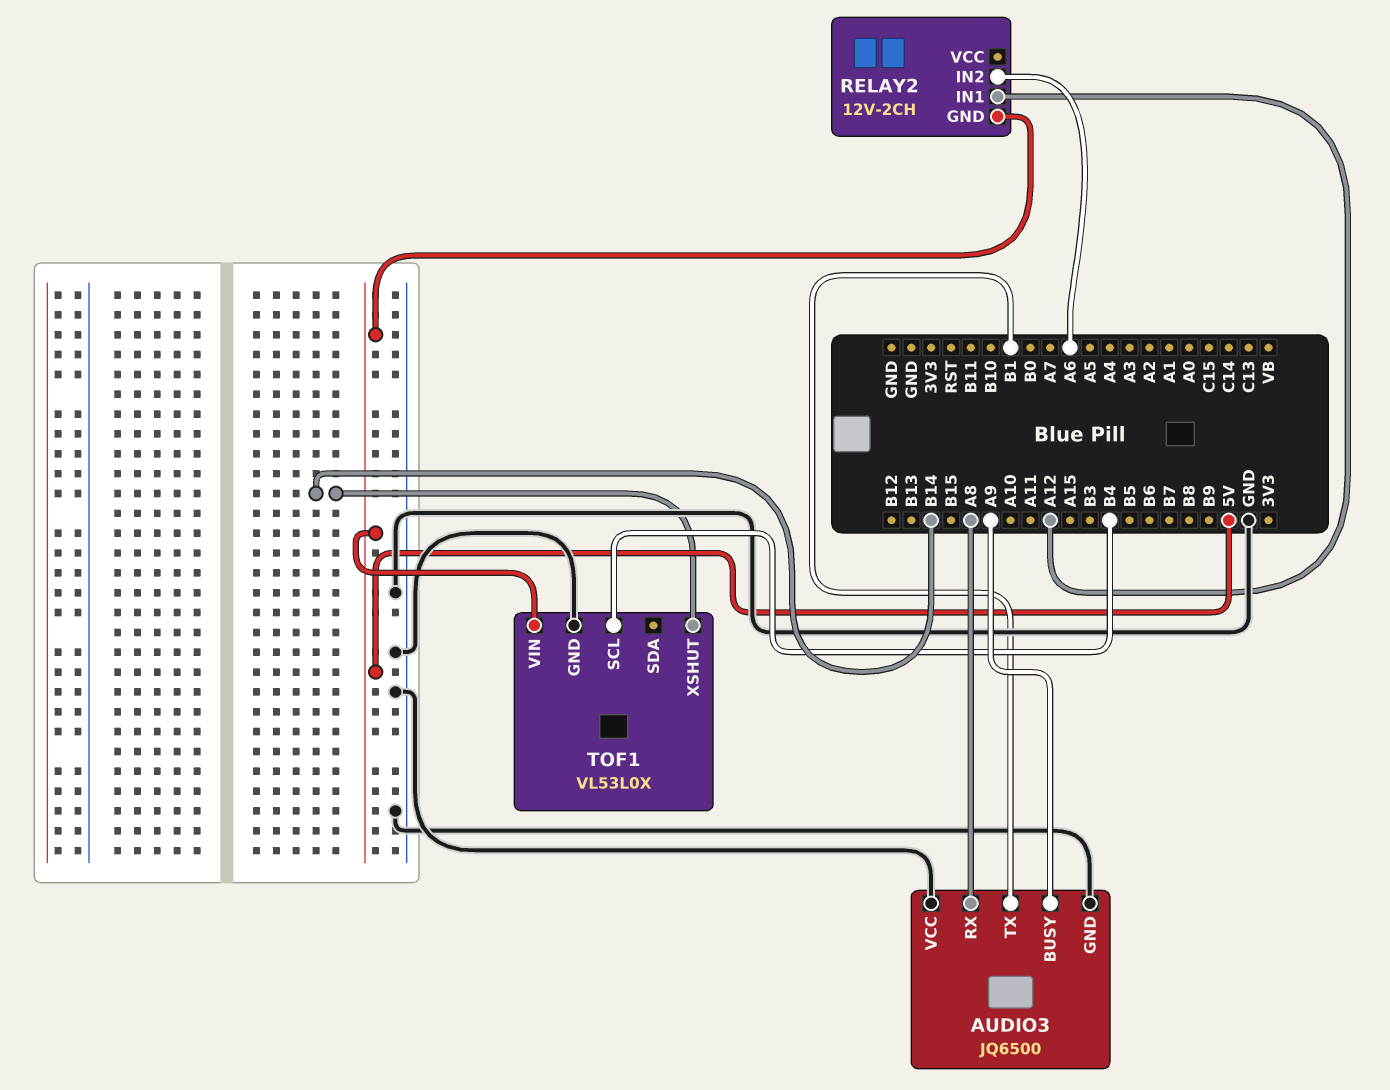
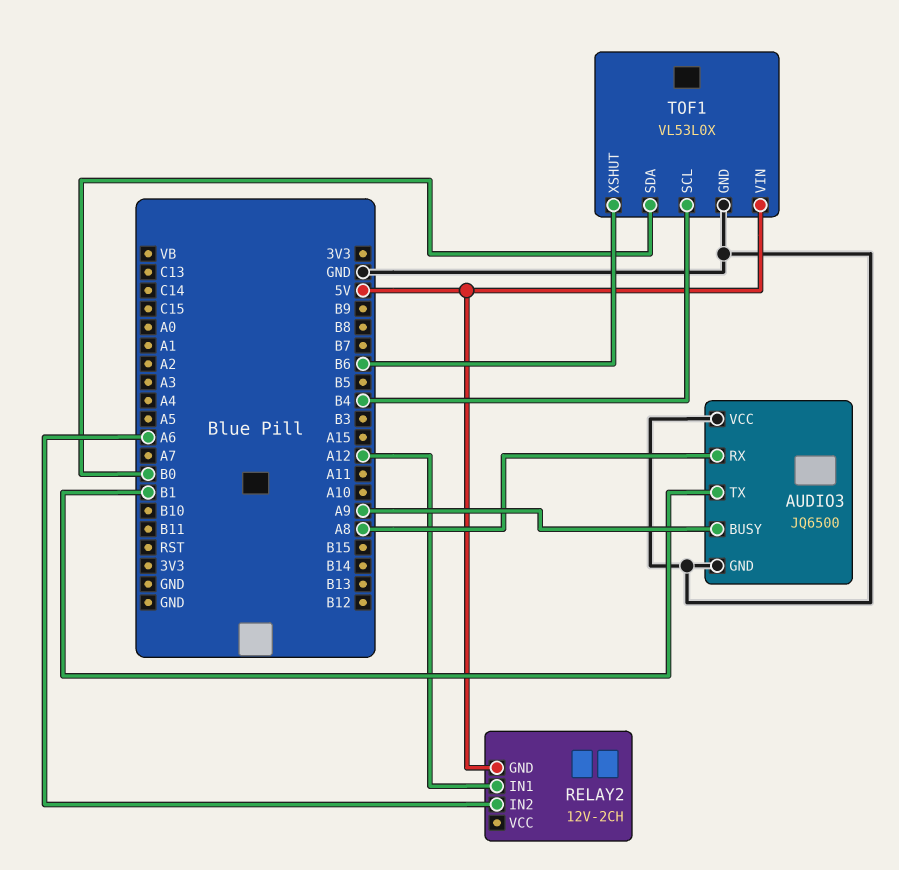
TOF1 pin SDA: none -> B0
TOF1 pin XSHUT: B14 -> B6

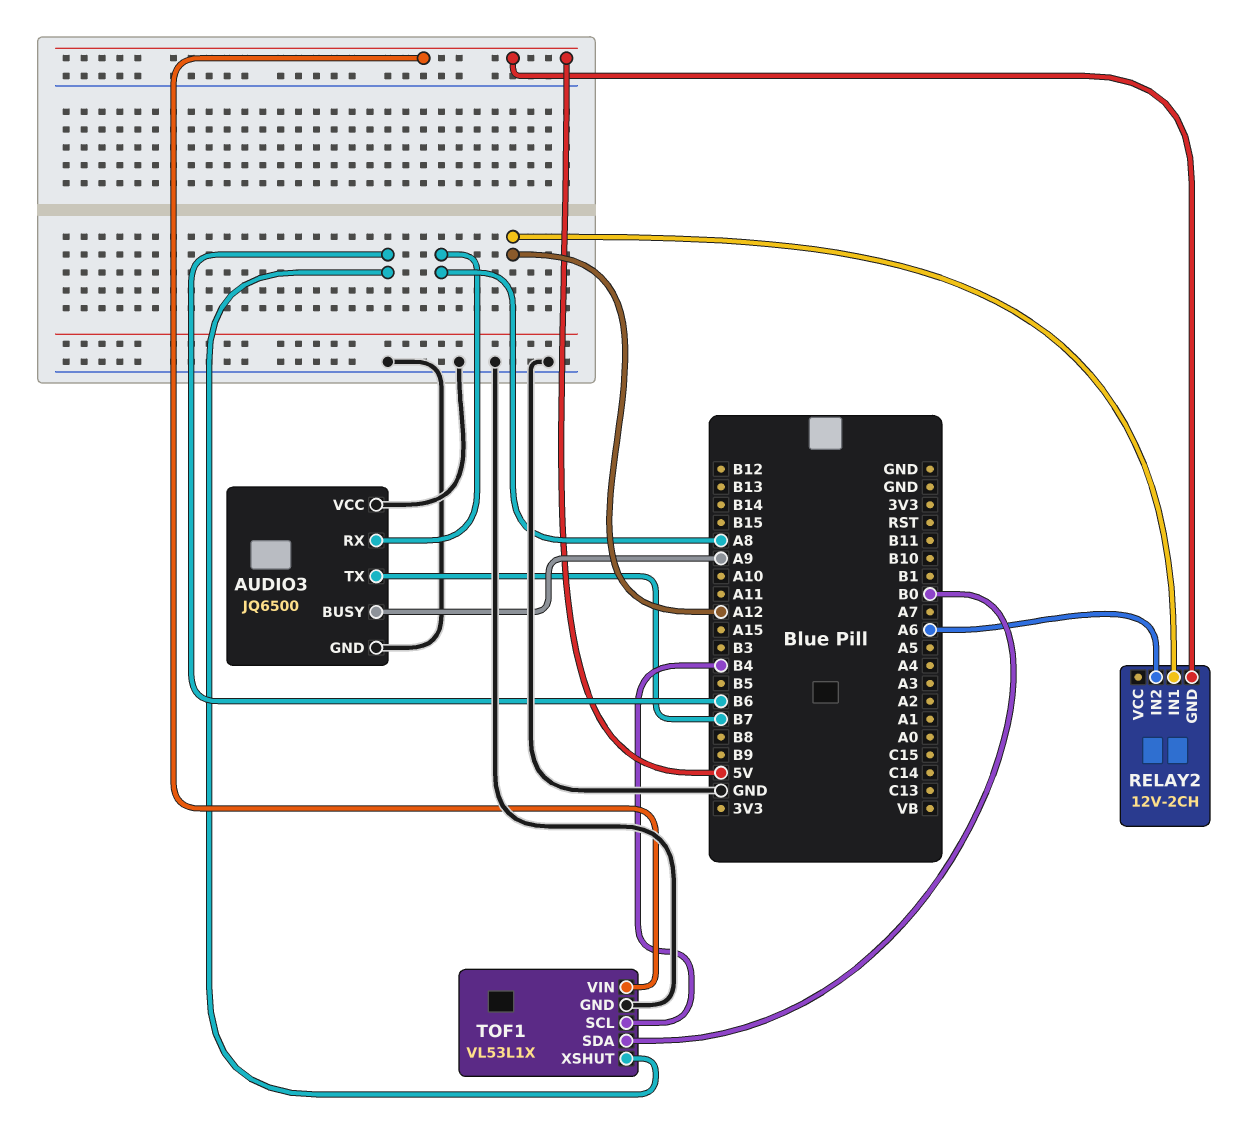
AUDIO3 pin TX: B1 -> B7
TOF1: VL53L0X -> VL53L1X

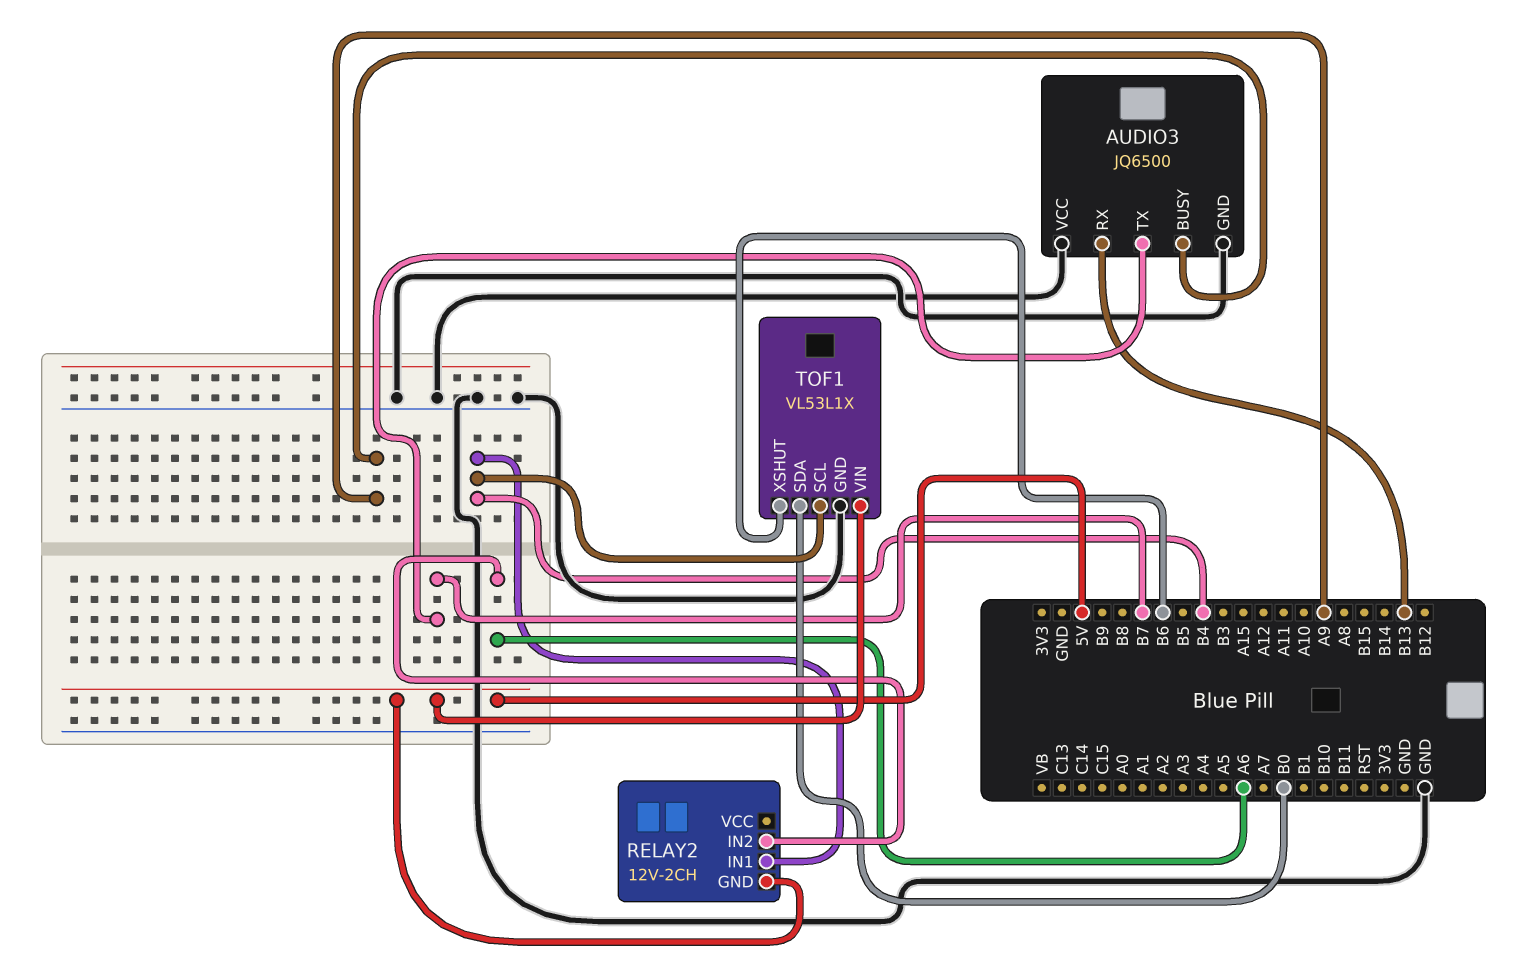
AUDIO3 pin RX: A8 -> B13
RELAY2 pin IN1: A12 -> B4

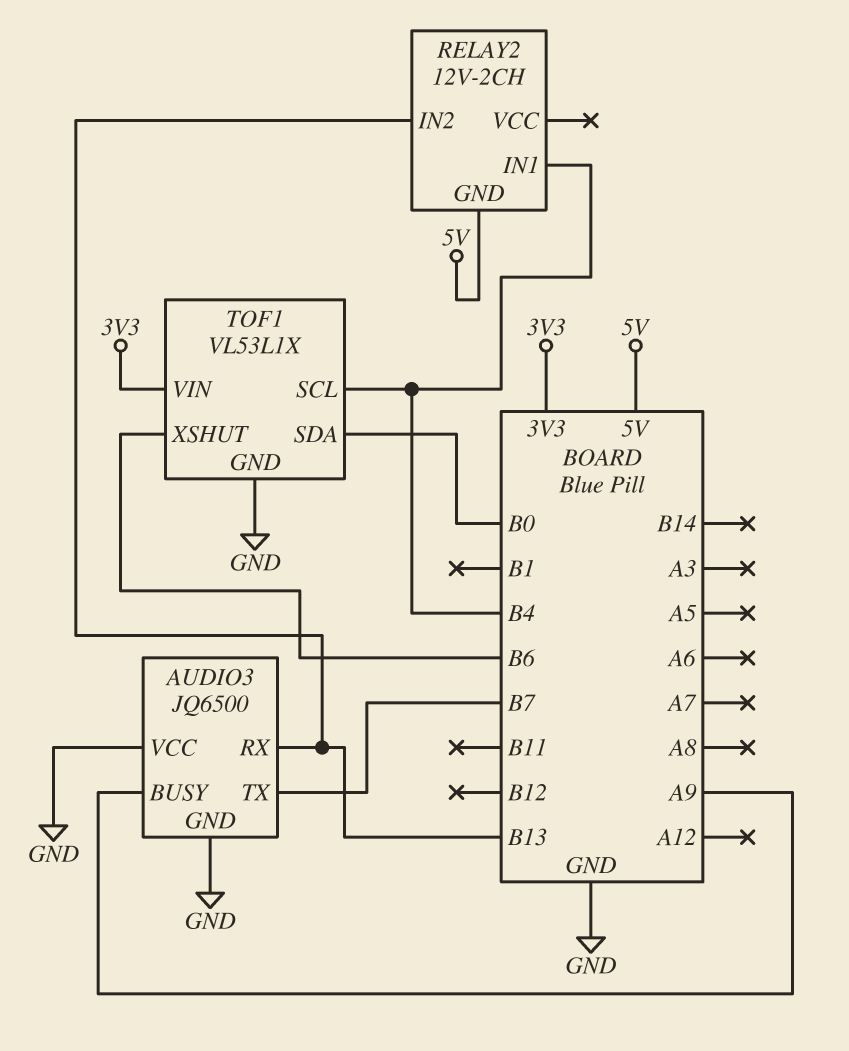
RELAY2 pin IN2: A6 -> B13
TOF1 pin VIN: 5V -> 3V3

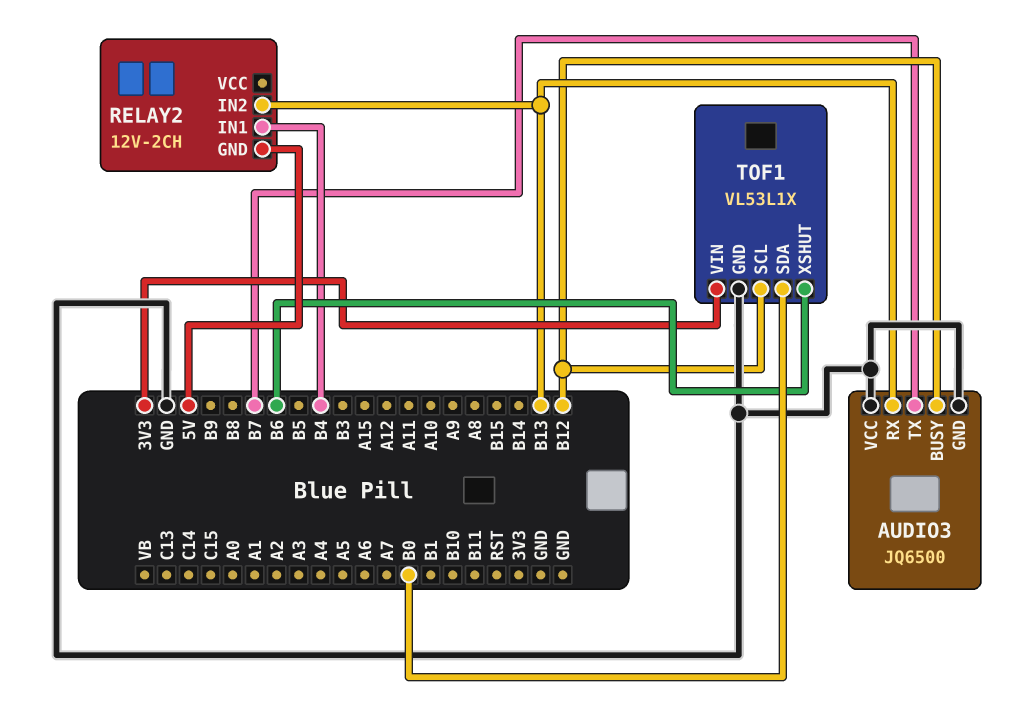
AUDIO3 pin BUSY: A9 -> B12
TOF1 pin SCL: B4 -> B12

